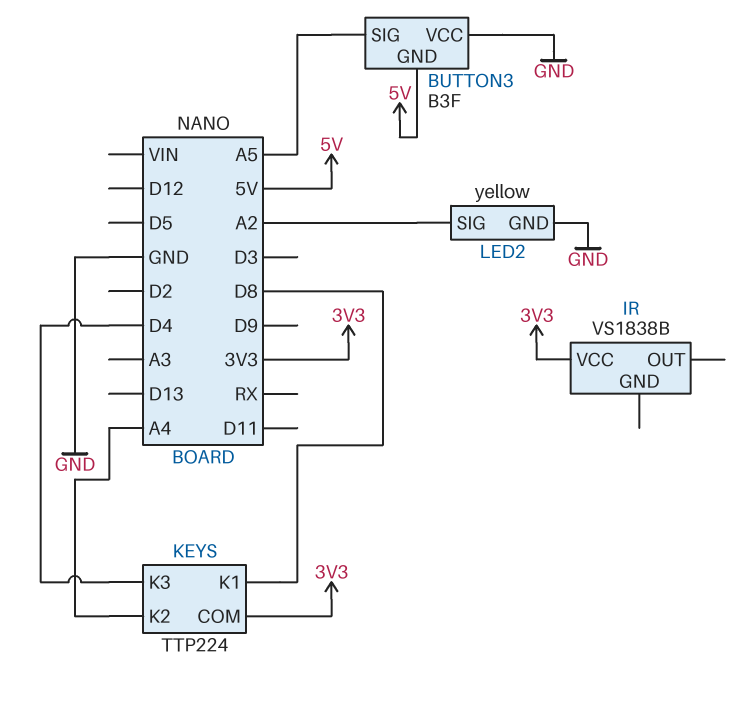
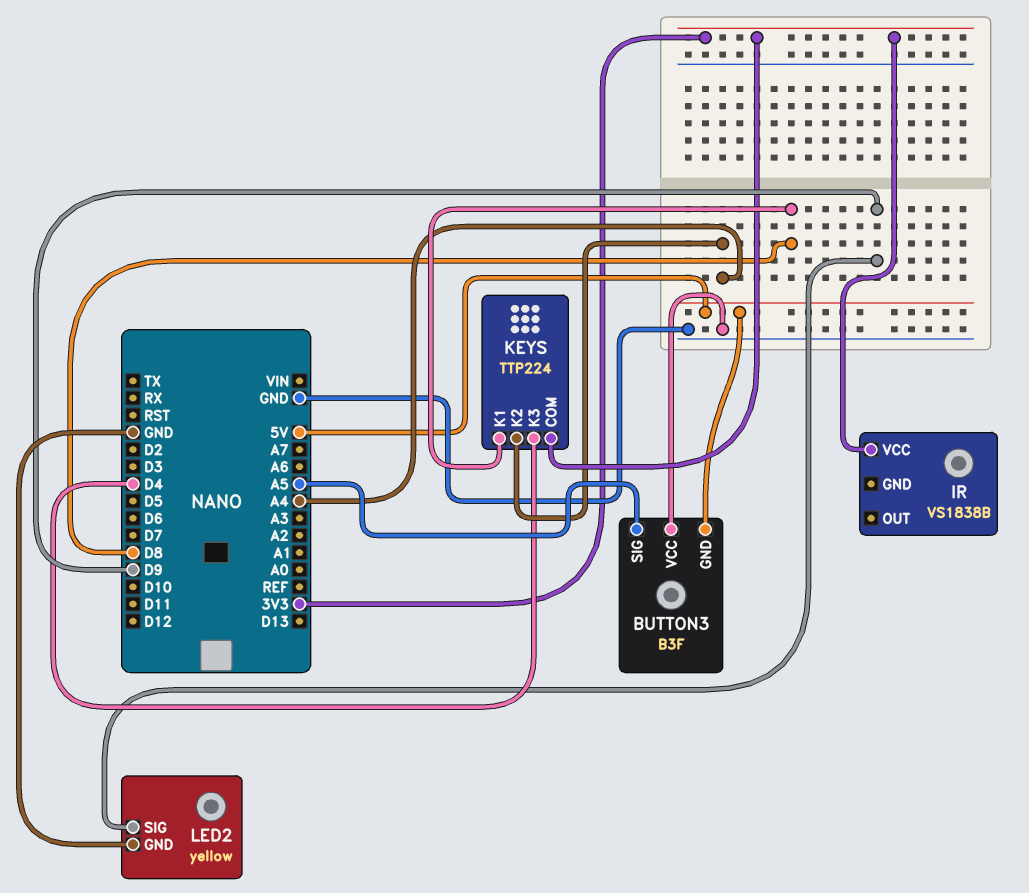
LED2 pin SIG: A2 -> D9

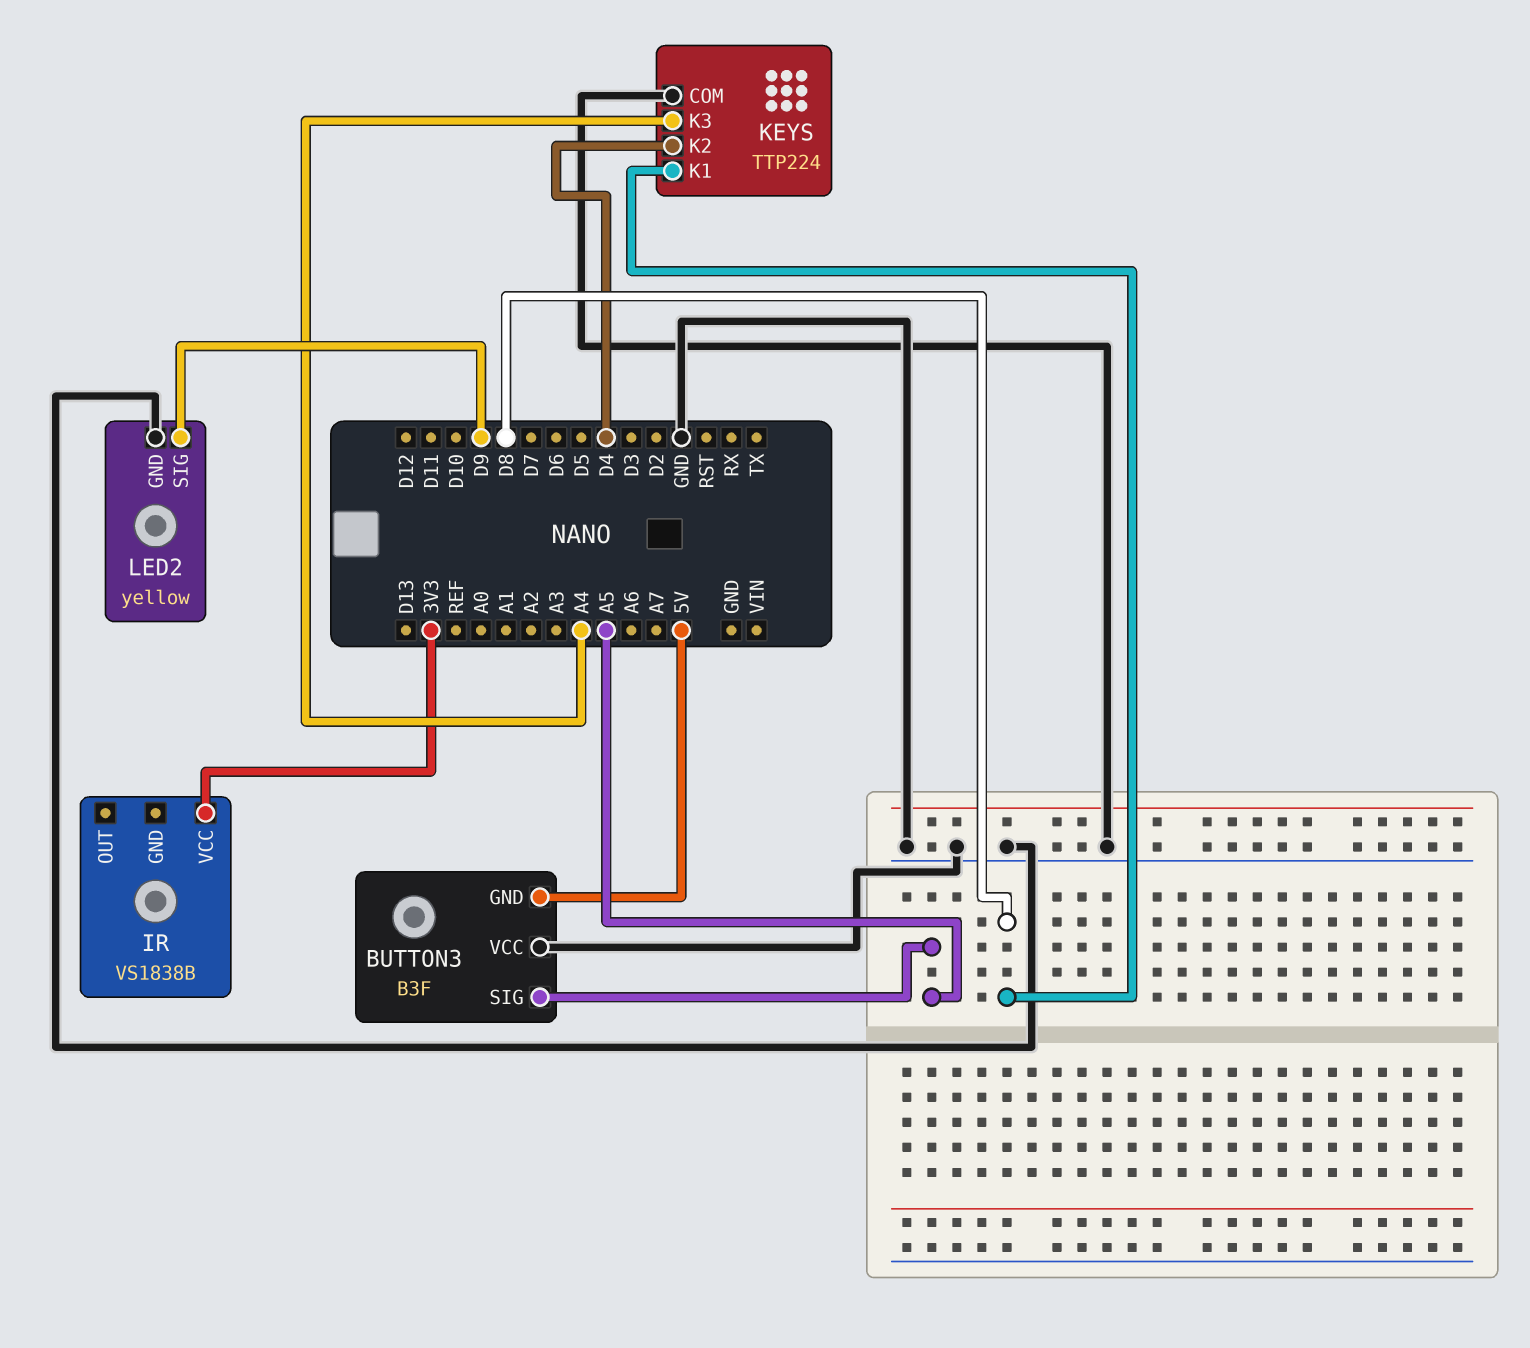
KEYS pin COM: 3V3 -> GND
KEYS pin K2: A4 -> D4
KEYS pin K3: D4 -> A4

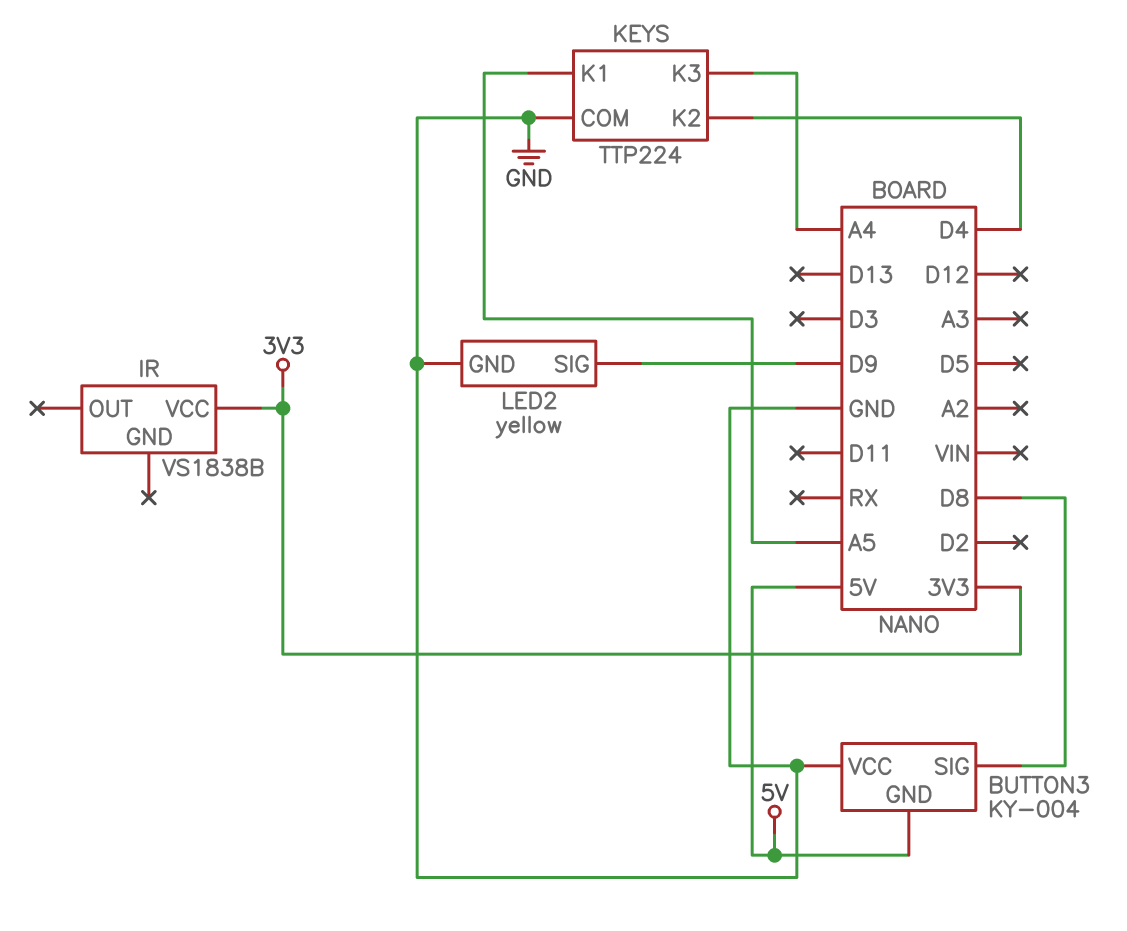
BUTTON3: B3F -> KY-004
BUTTON3 pin SIG: A5 -> D8
KEYS pin K1: D8 -> A5

